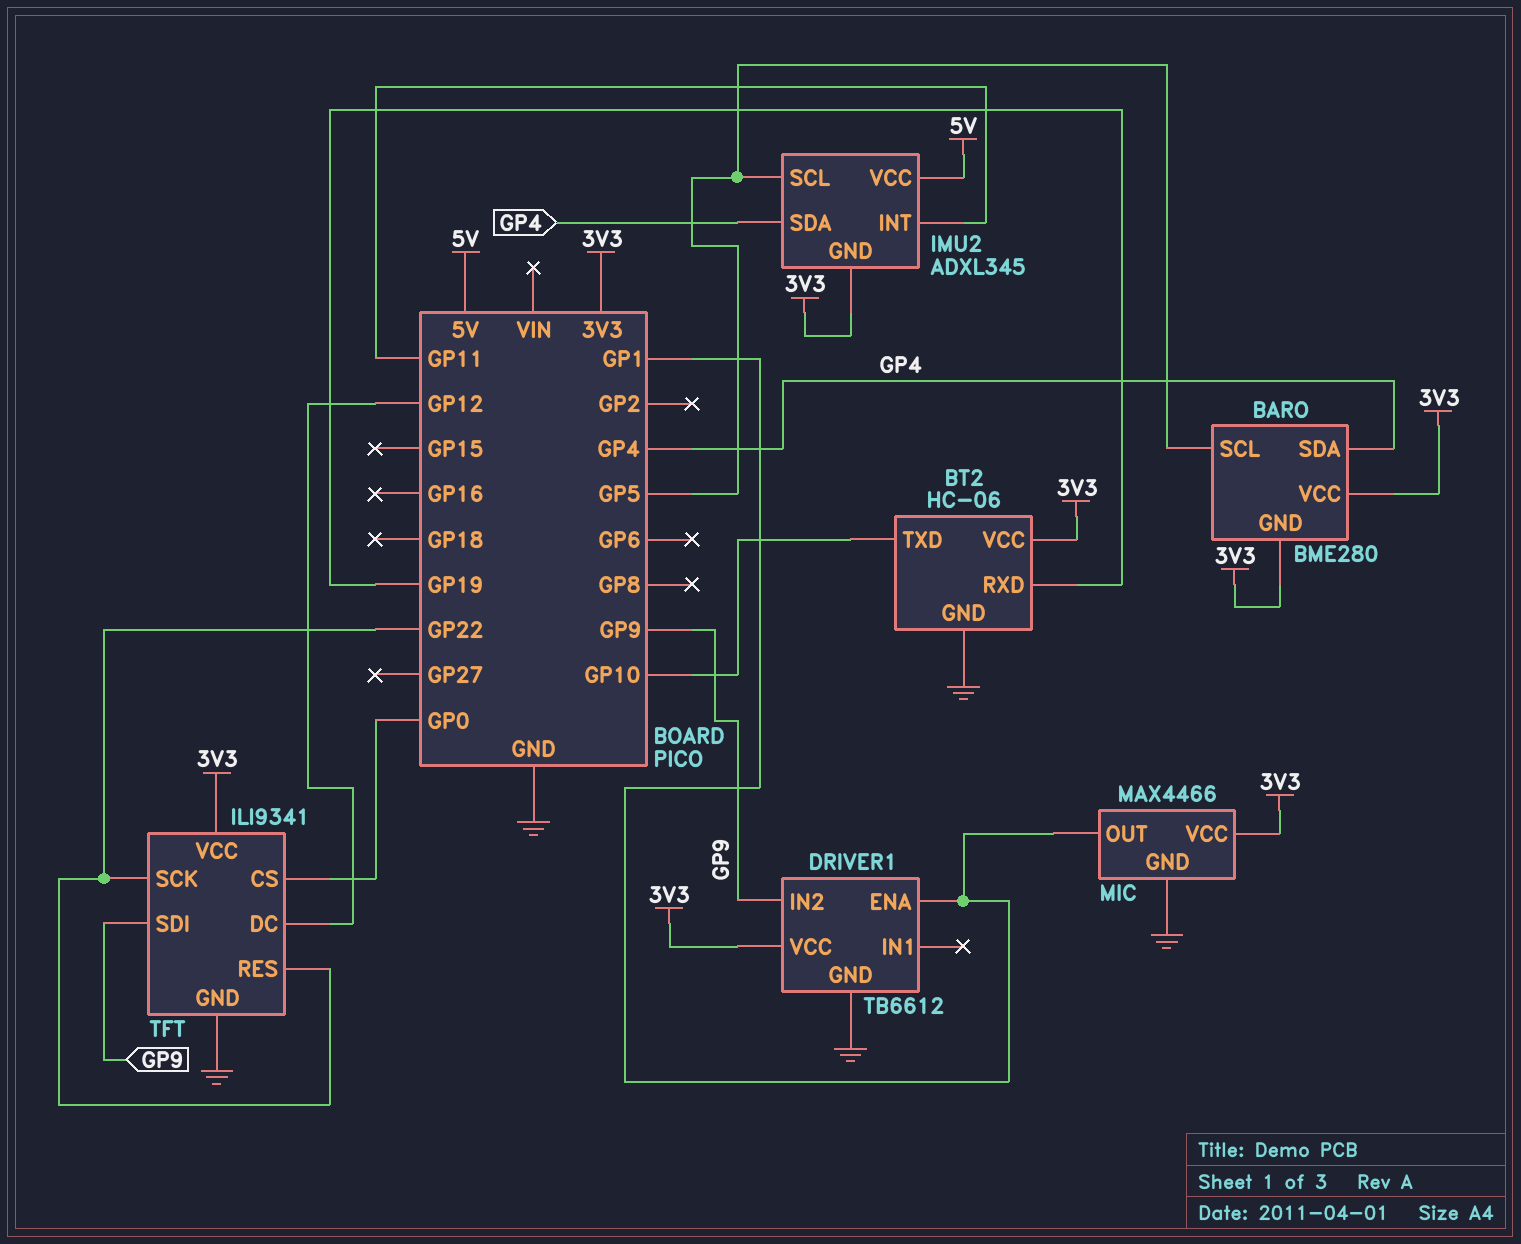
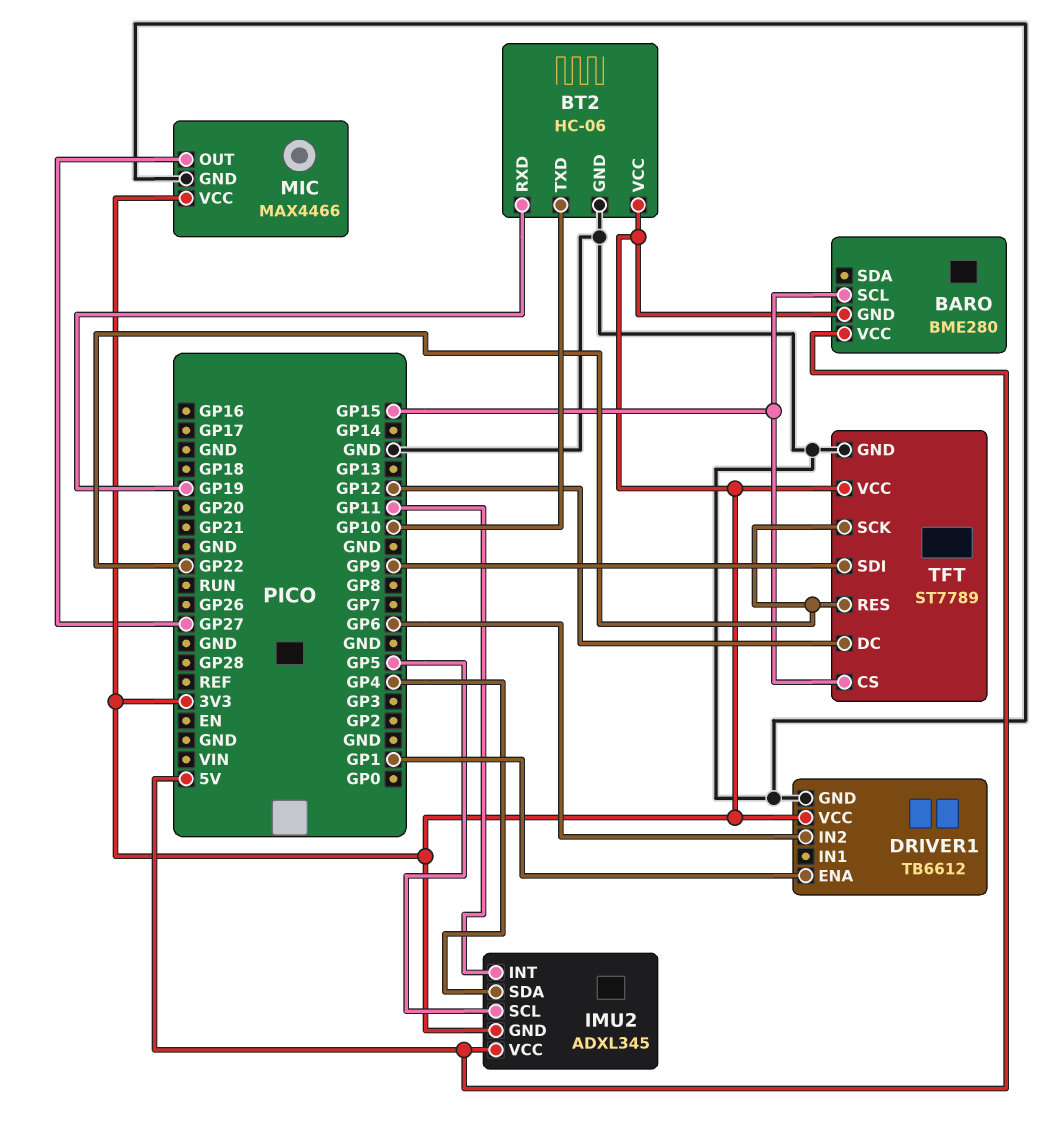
BARO pin SCL: GP5 -> GP15
BARO pin SDA: GP4 -> none
BARO pin VCC: 3V3 -> 5V
DRIVER1 pin IN2: GP9 -> GP6
MIC pin OUT: GP1 -> GP27
TFT: ILI9341 -> ST7789
TFT pin CS: GP0 -> GP15

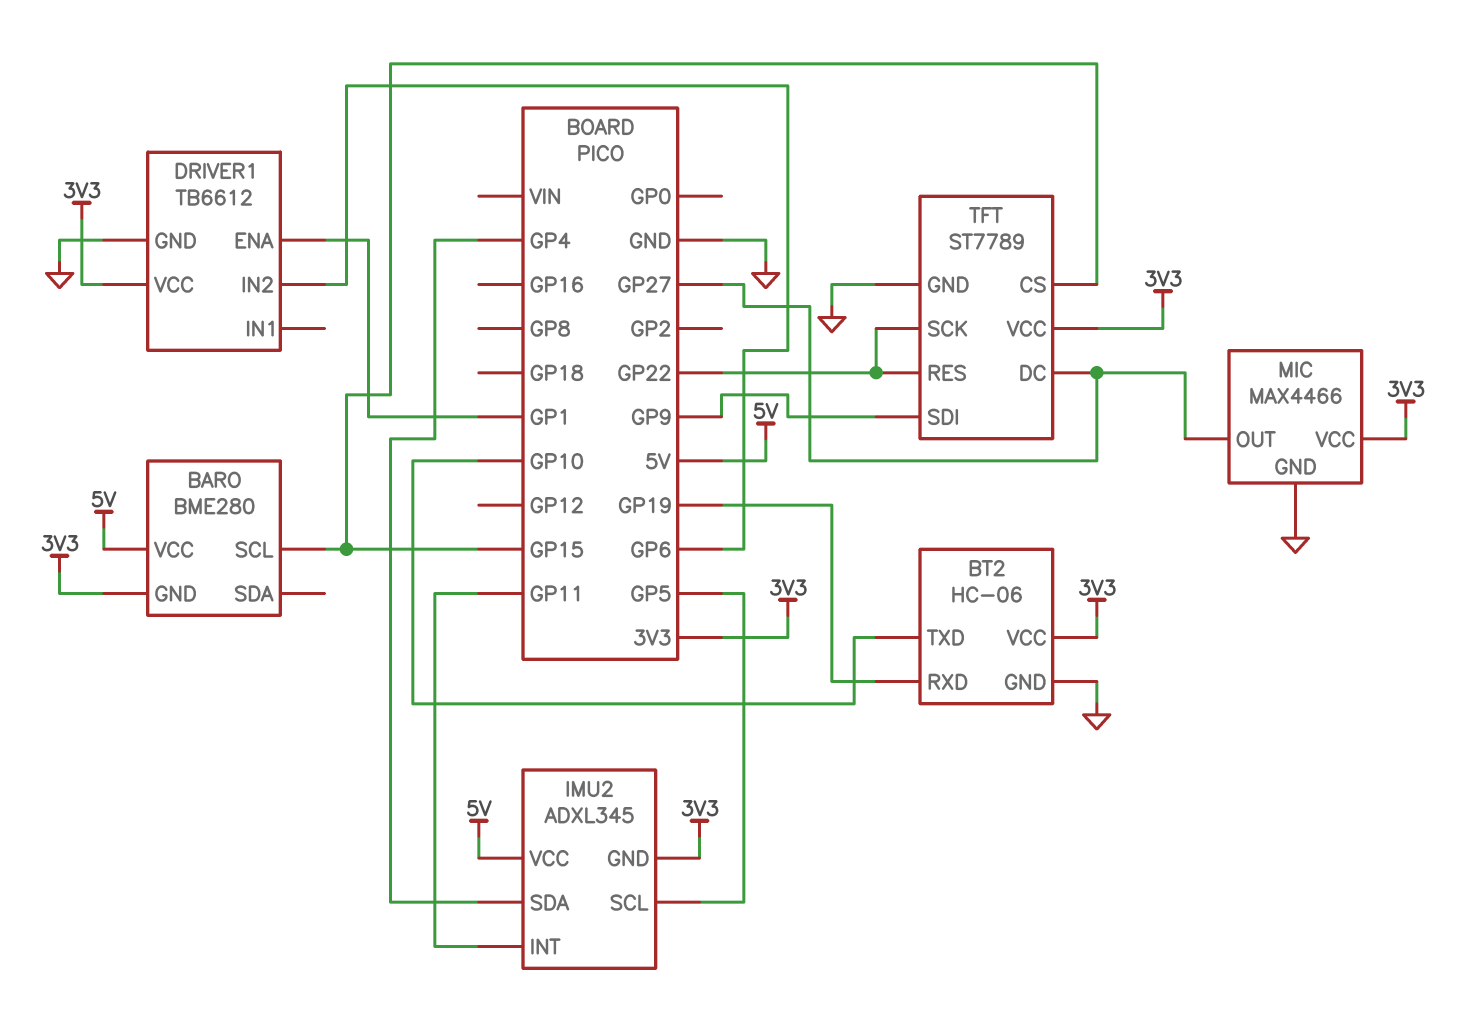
TFT pin DC: GP12 -> GP27

